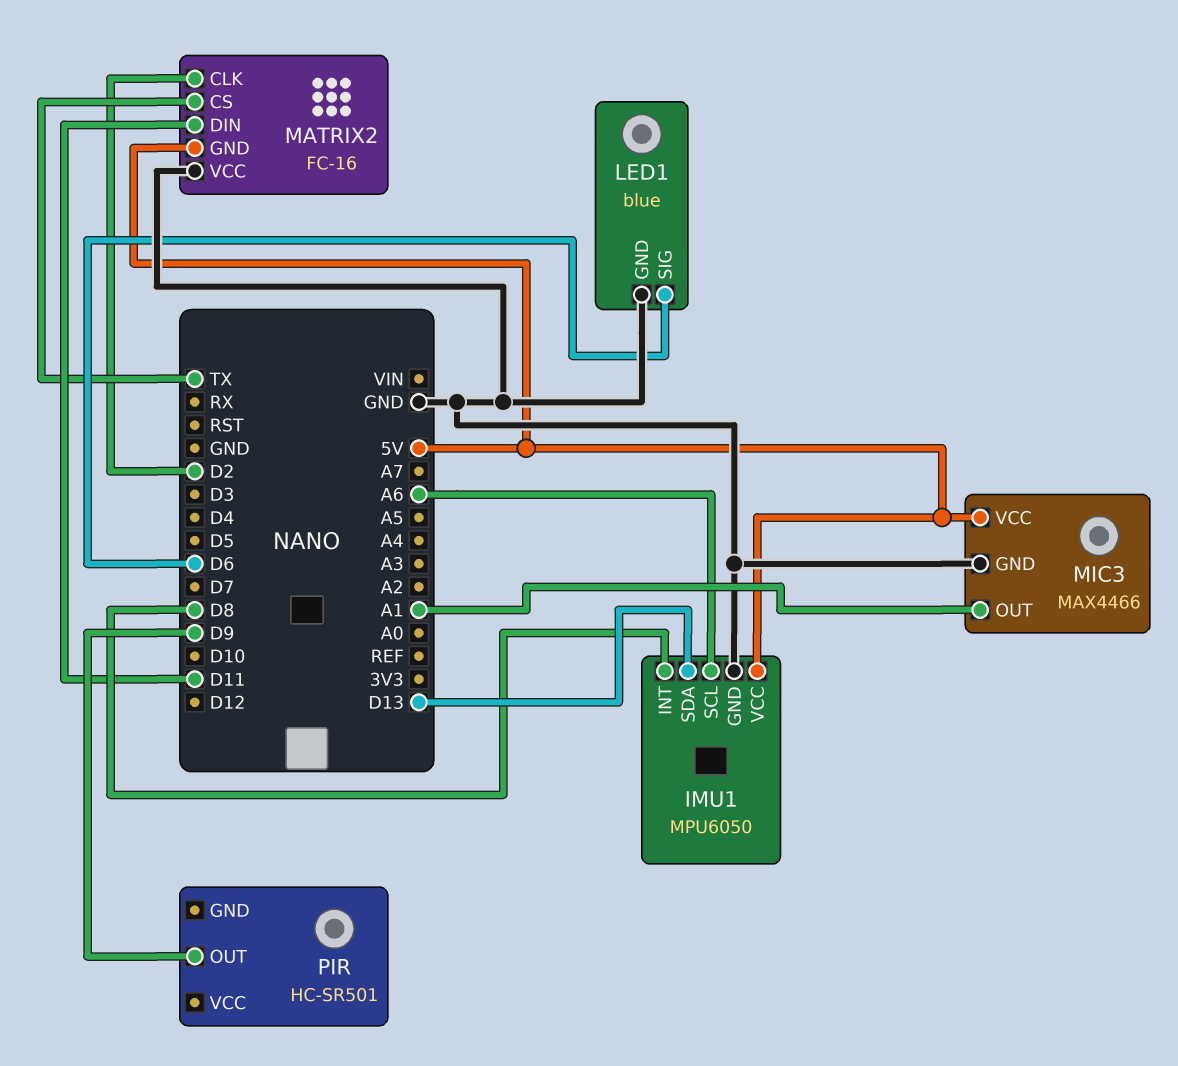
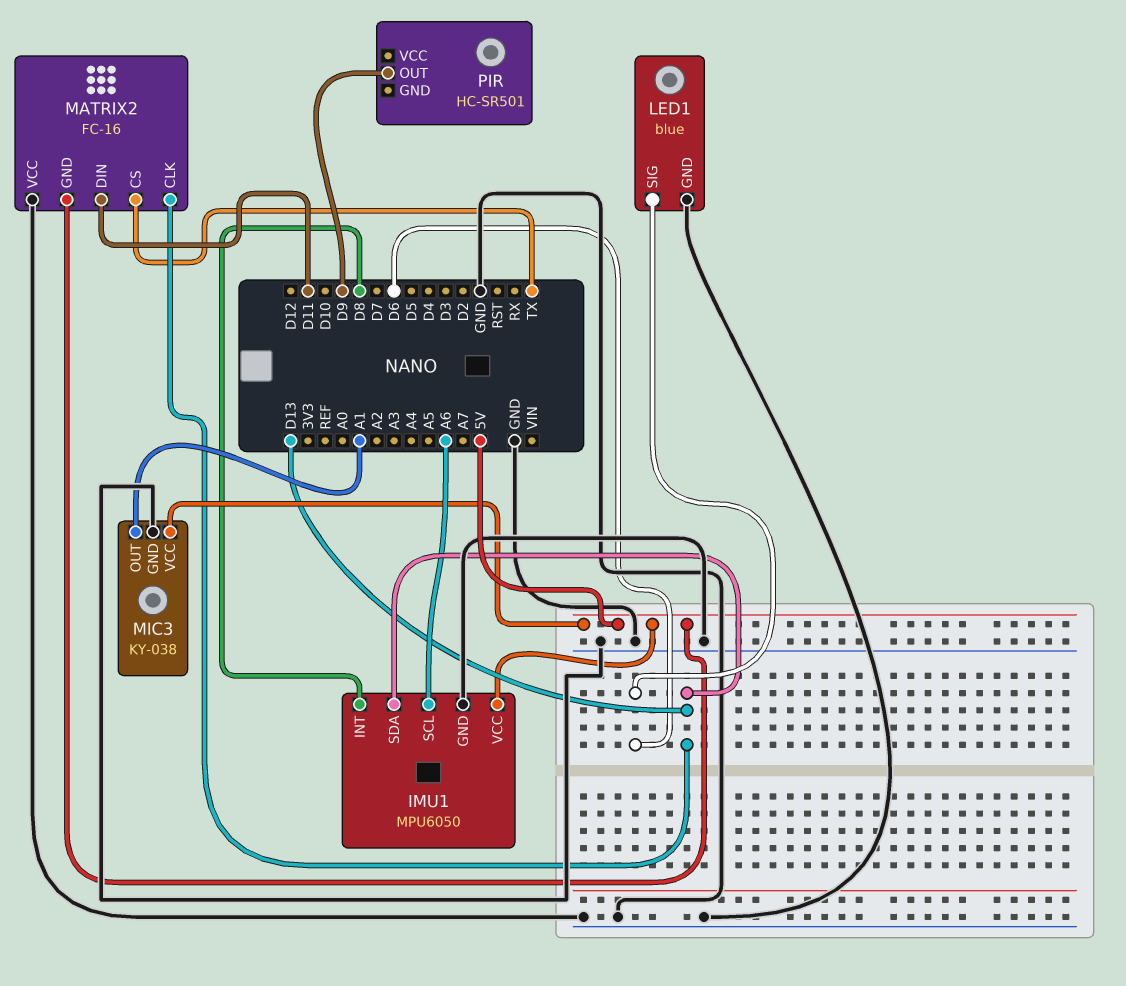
MATRIX2 pin CLK: D2 -> D13
MIC3: MAX4466 -> KY-038

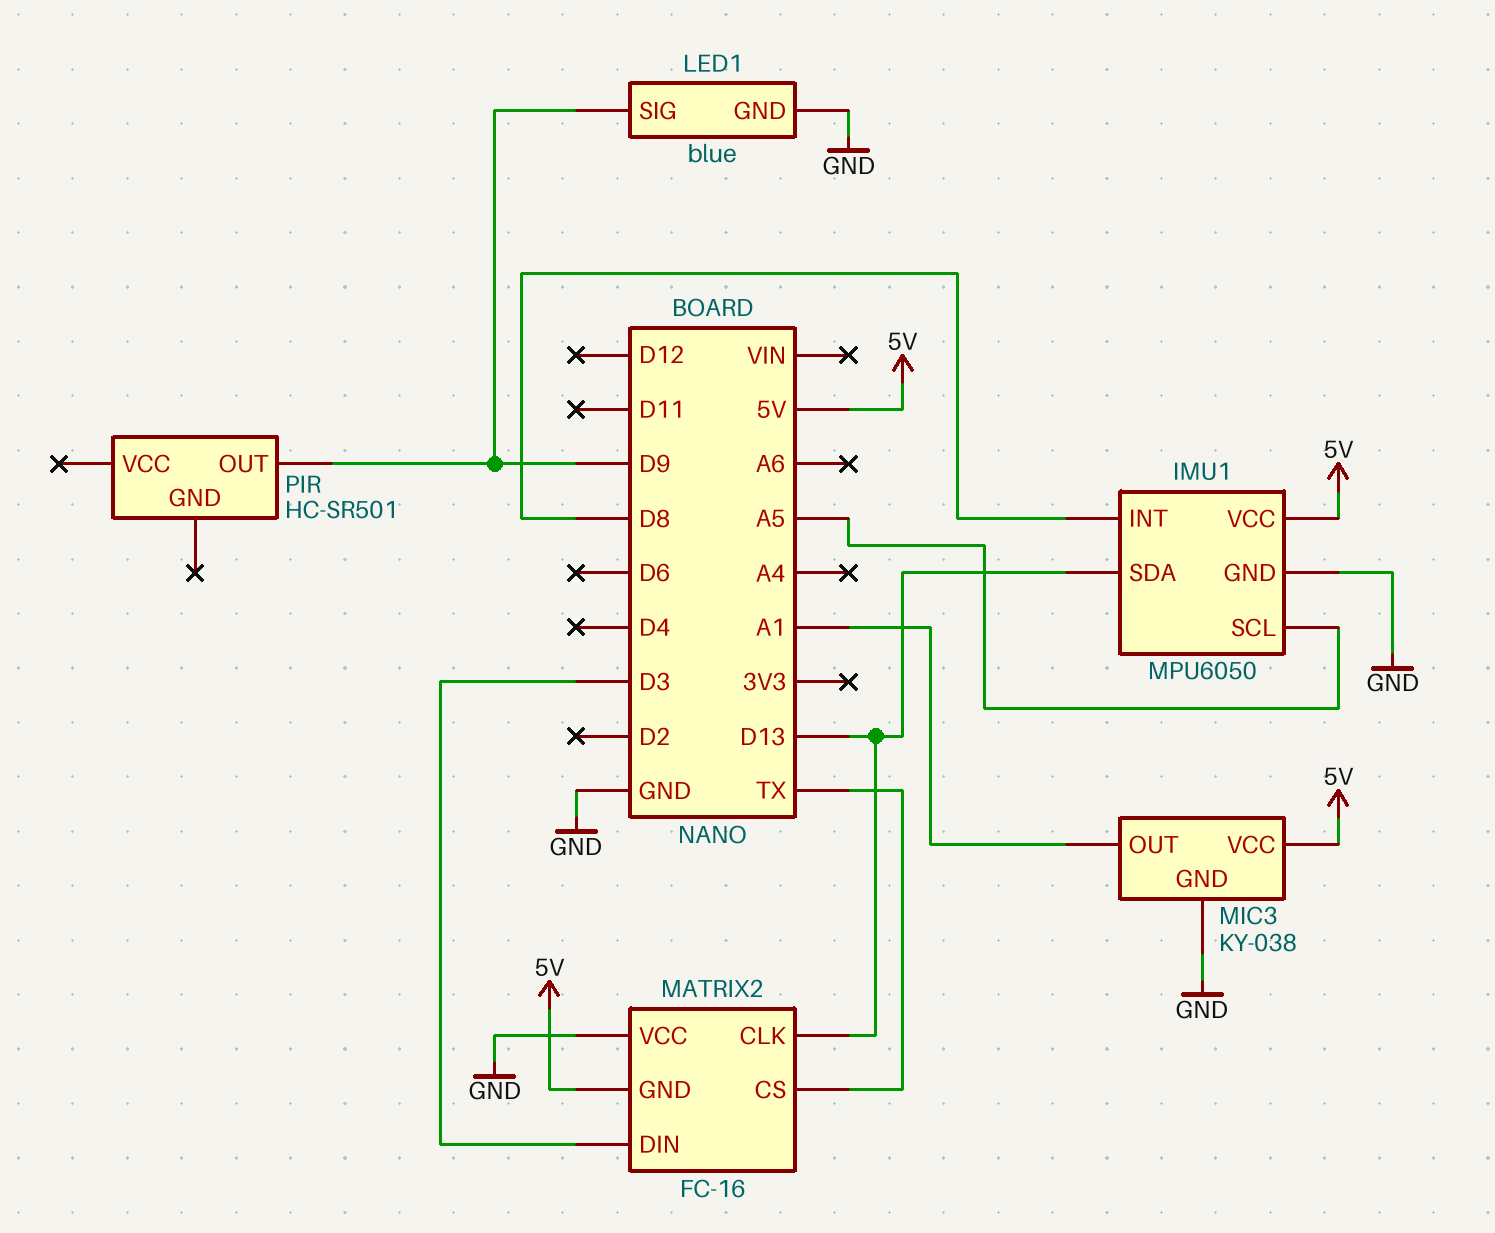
IMU1 pin SCL: A6 -> A5
LED1 pin SIG: D6 -> D9
MATRIX2 pin DIN: D11 -> D3

